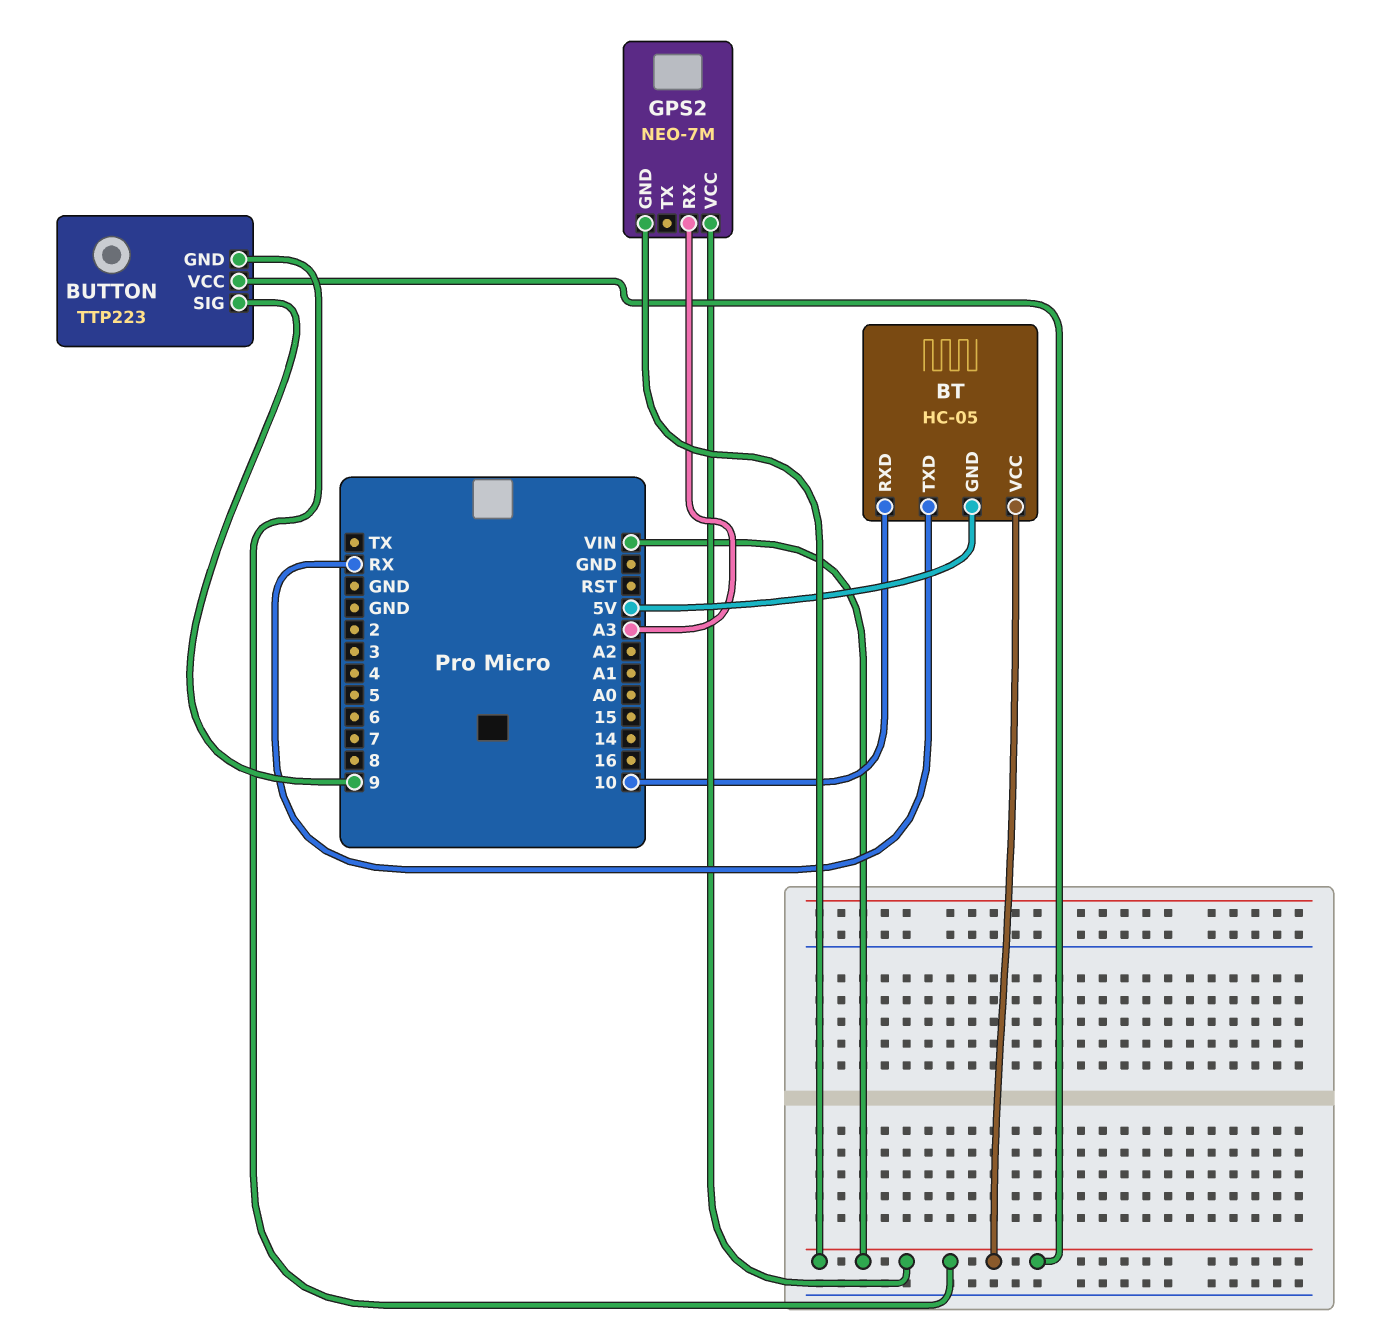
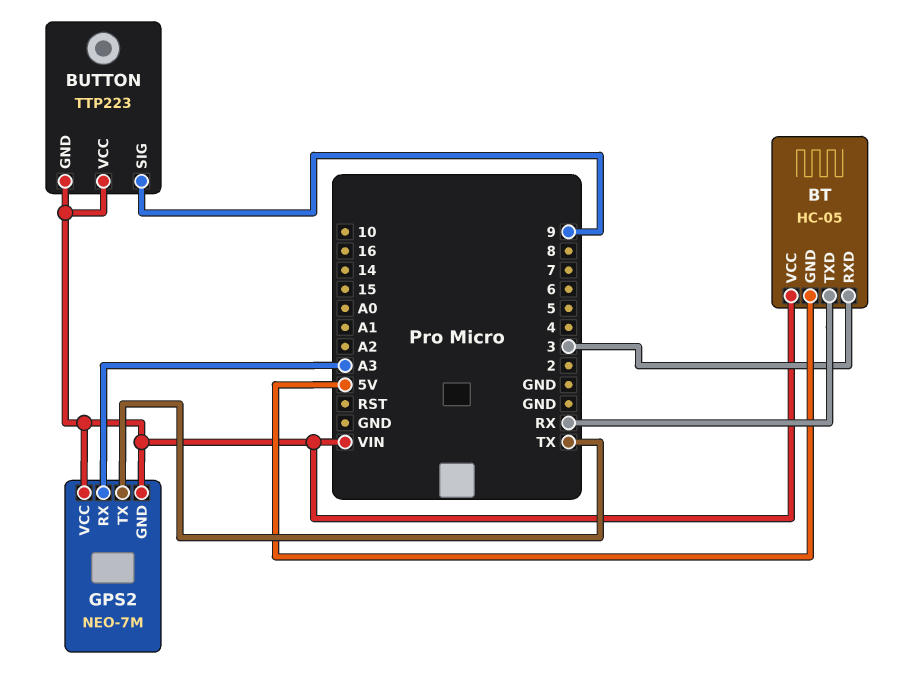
BT pin RXD: 10 -> 3
GPS2 pin TX: none -> TX

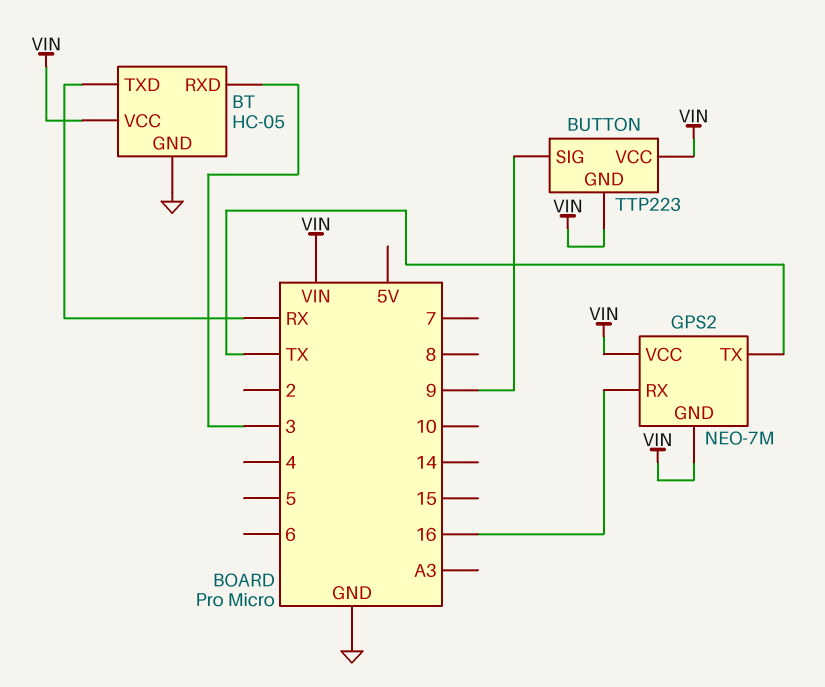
BT pin GND: 5V -> GND
GPS2 pin RX: A3 -> 16

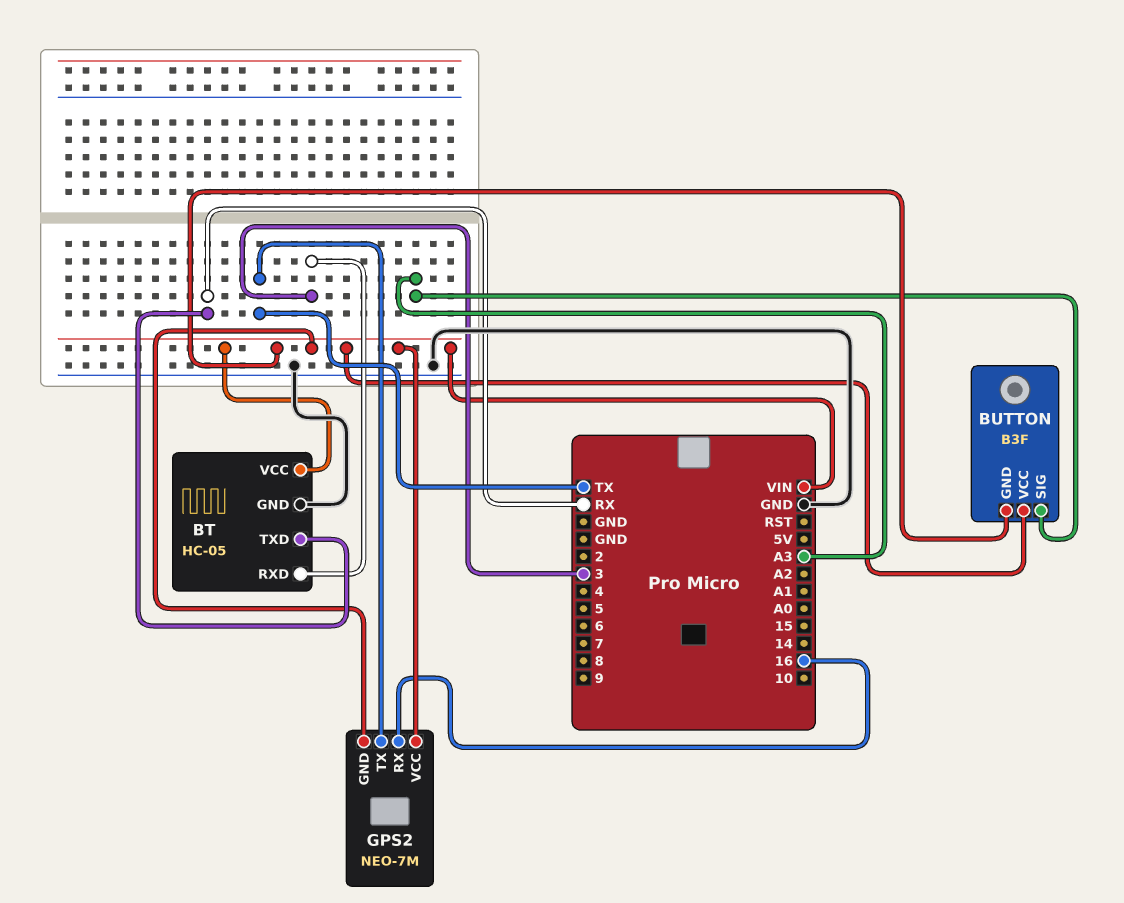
BUTTON: TTP223 -> B3F
BUTTON pin SIG: 9 -> A3

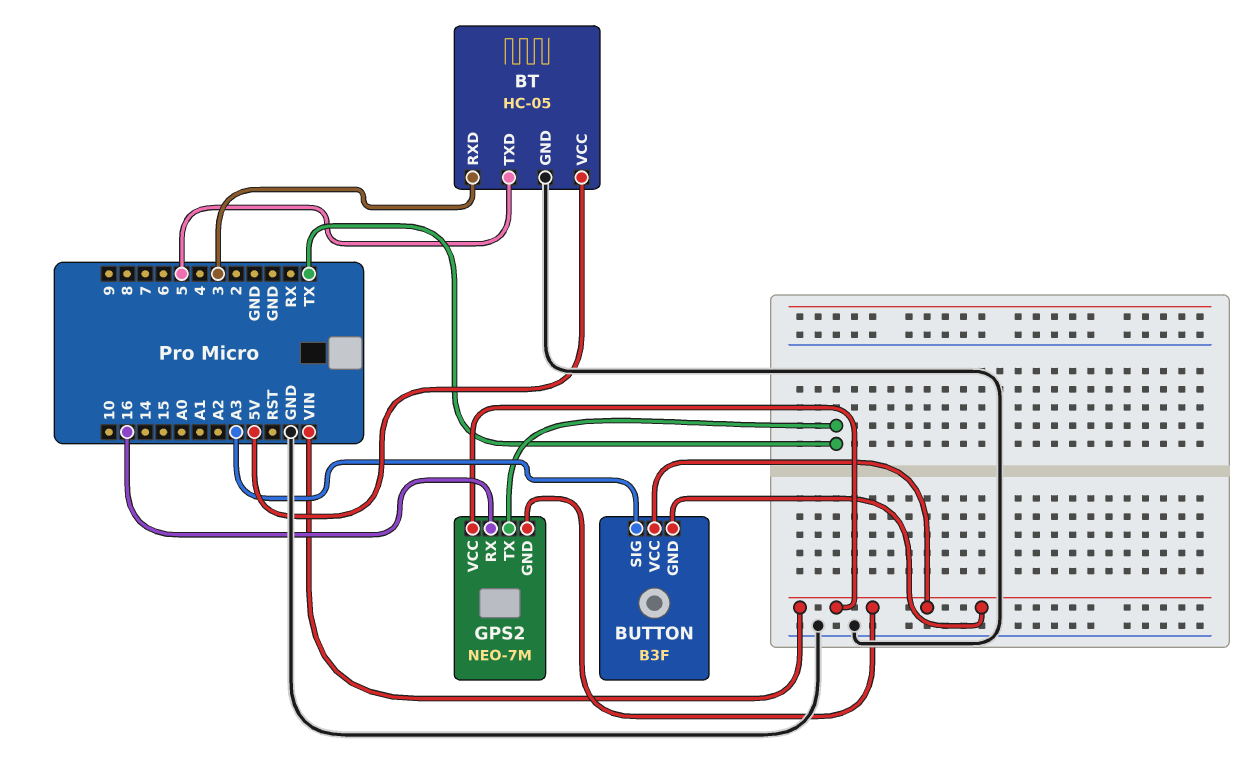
BT pin TXD: RX -> 5
BT pin VCC: VIN -> 5V

